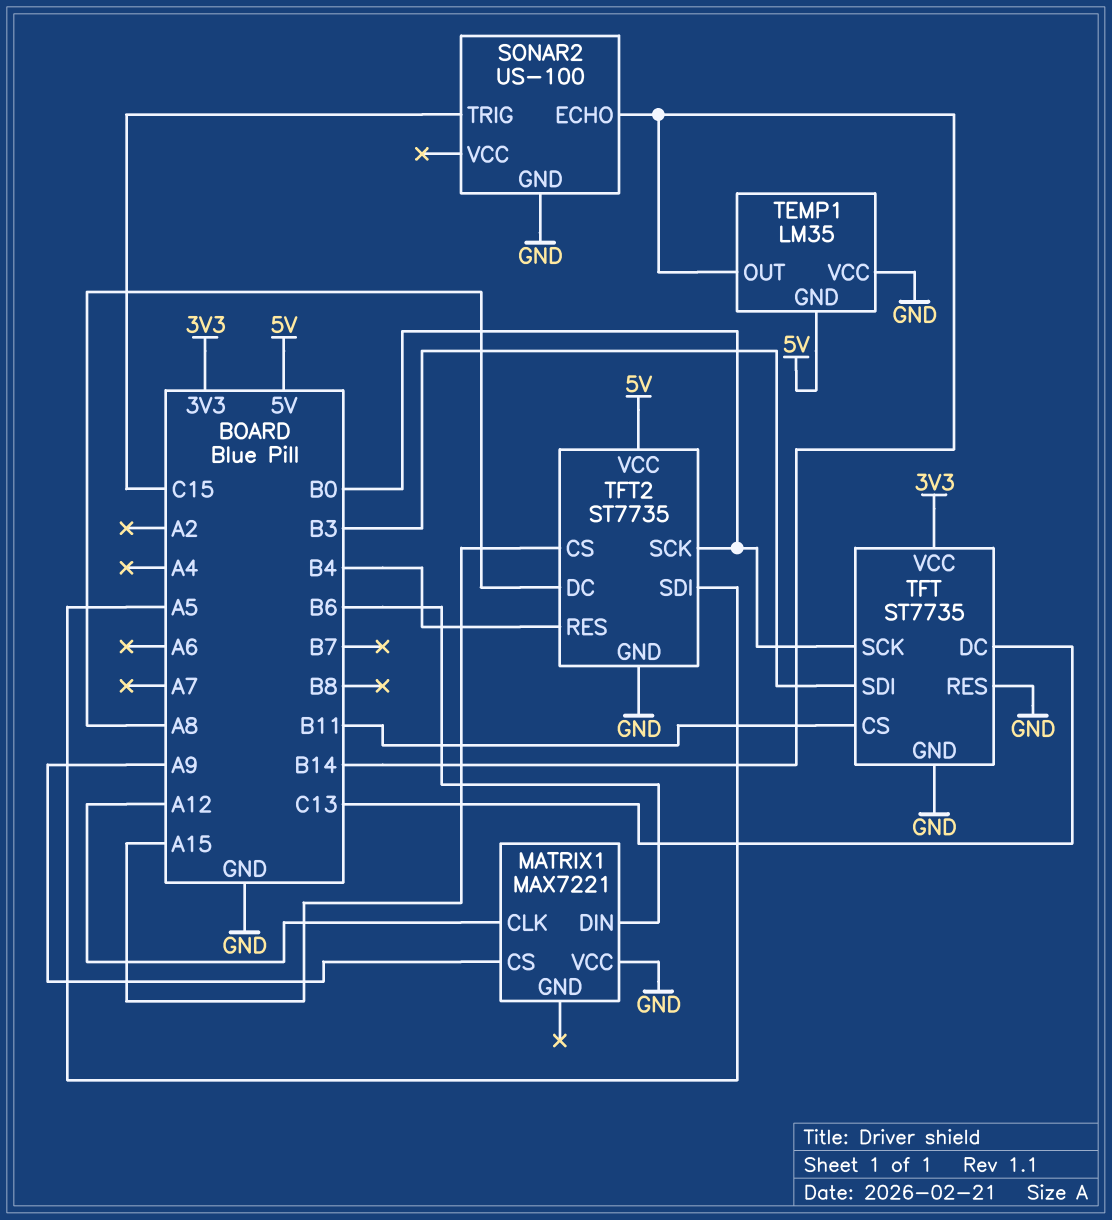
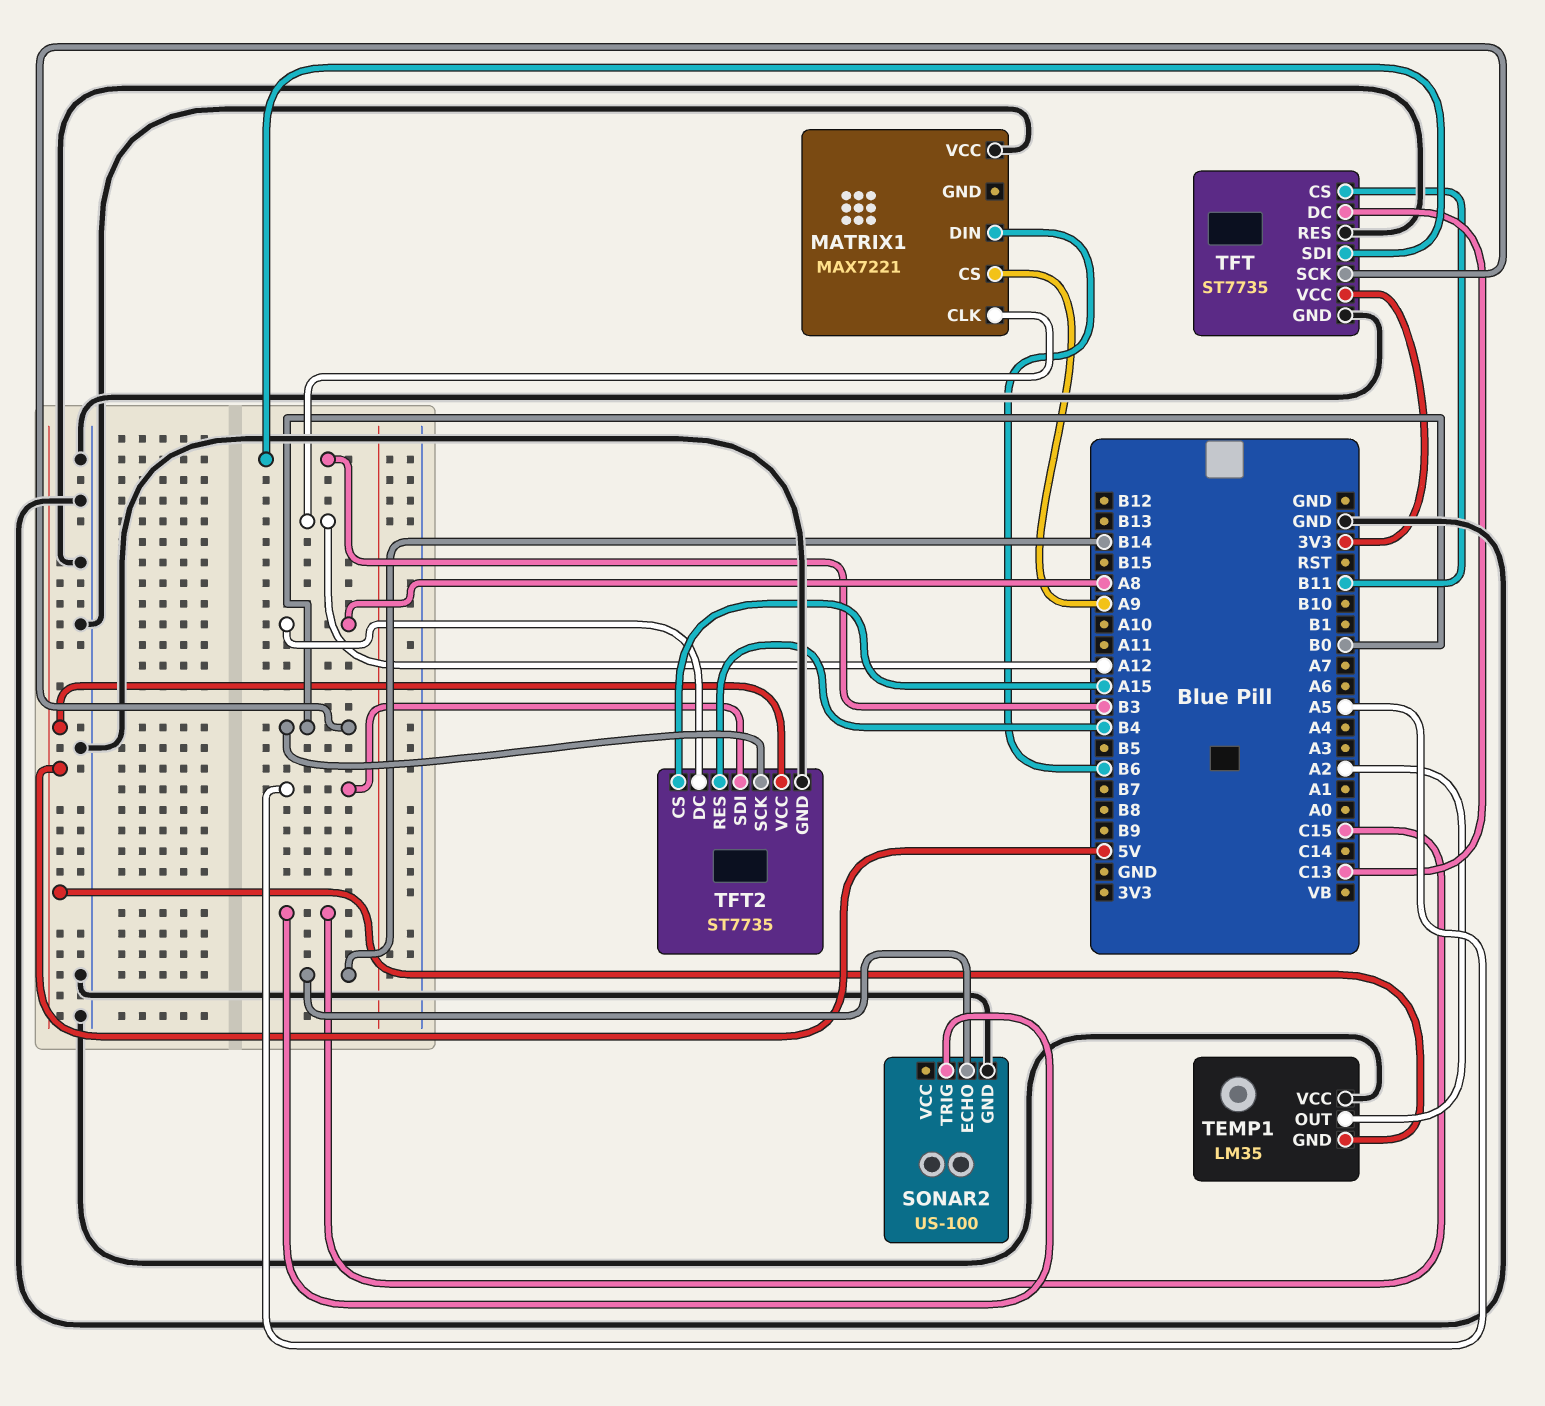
TEMP1 pin OUT: B14 -> A2

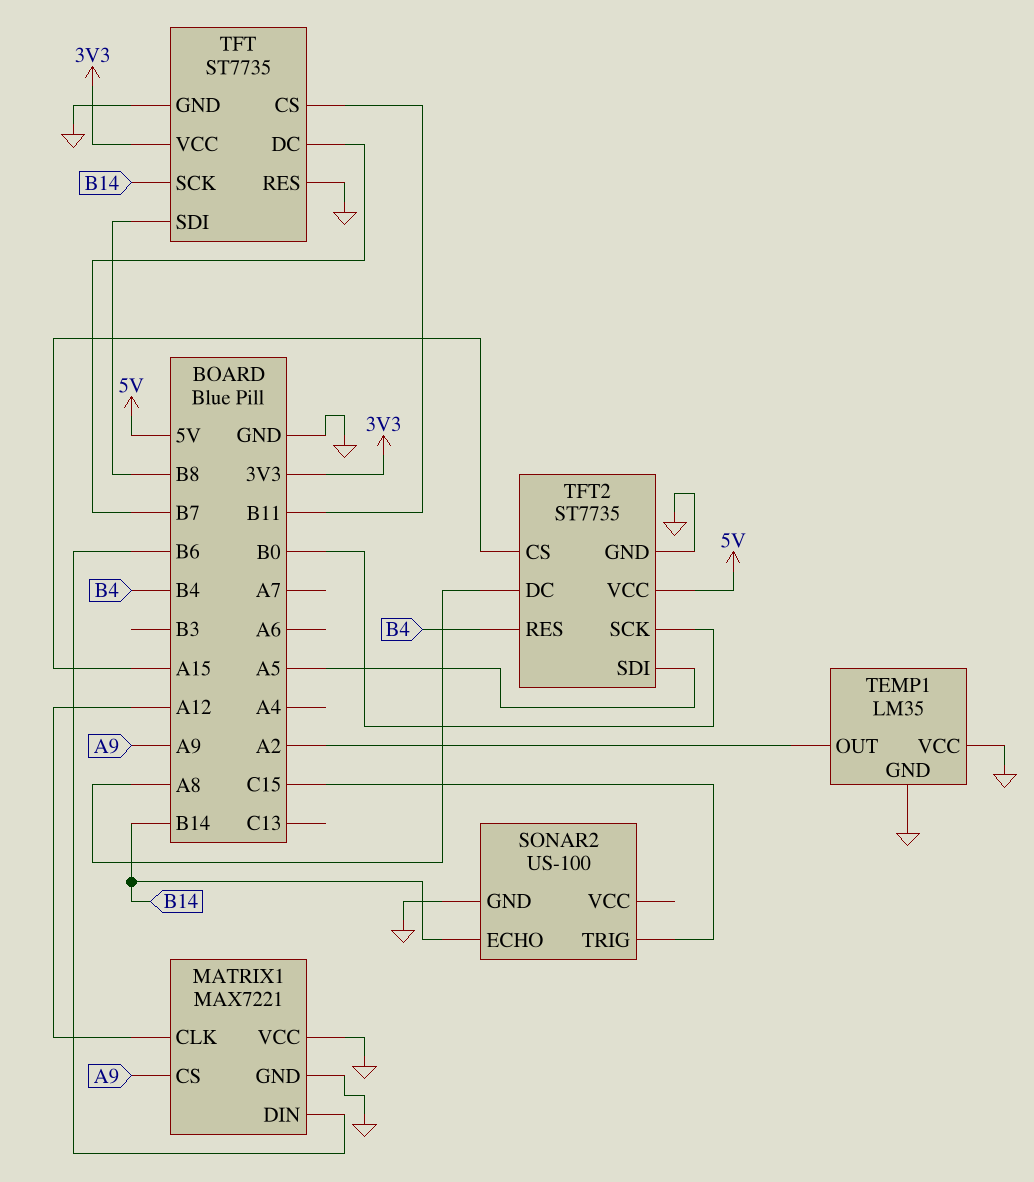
MATRIX1 pin GND: none -> GND
TEMP1 pin GND: 5V -> GND
TFT pin DC: C13 -> B7
TFT pin SCK: B0 -> B14
TFT pin SDI: B3 -> B8

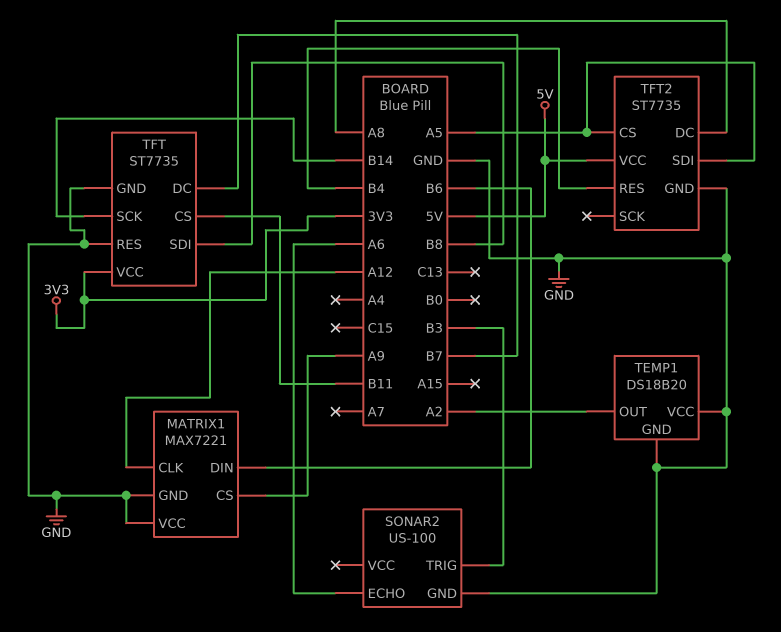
SONAR2 pin ECHO: B14 -> A6
SONAR2 pin TRIG: C15 -> B3
TEMP1: LM35 -> DS18B20
TFT2 pin CS: A15 -> A5
TFT2 pin SCK: B0 -> none

